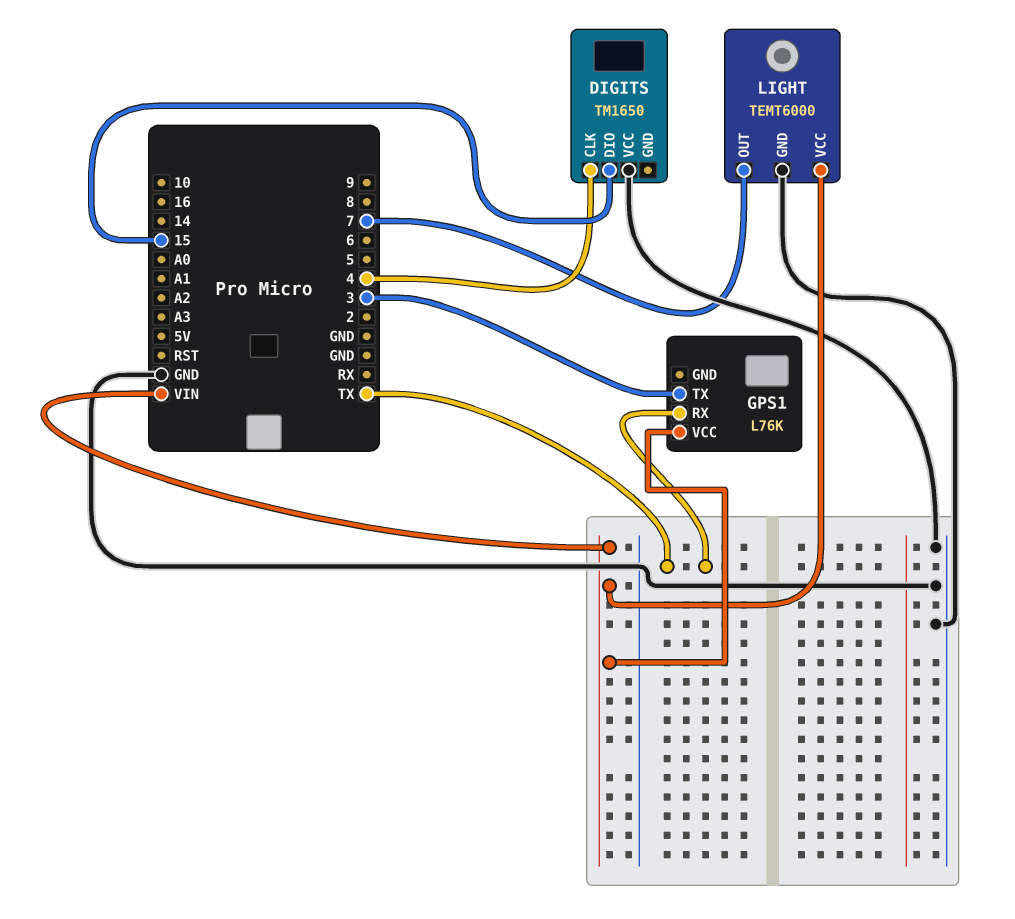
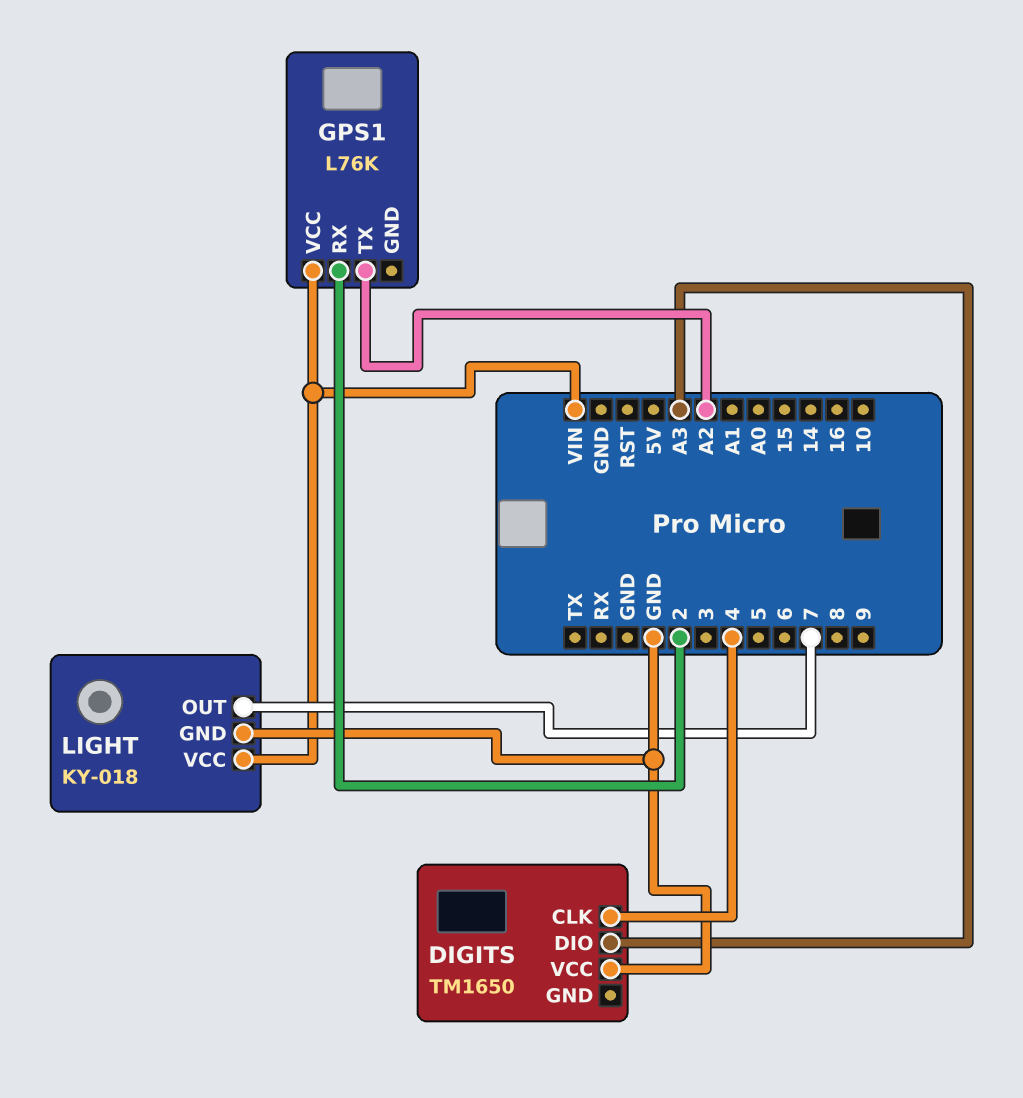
DIGITS pin DIO: 15 -> A3
GPS1 pin RX: TX -> 2
GPS1 pin TX: 3 -> A2
LIGHT: TEMT6000 -> KY-018

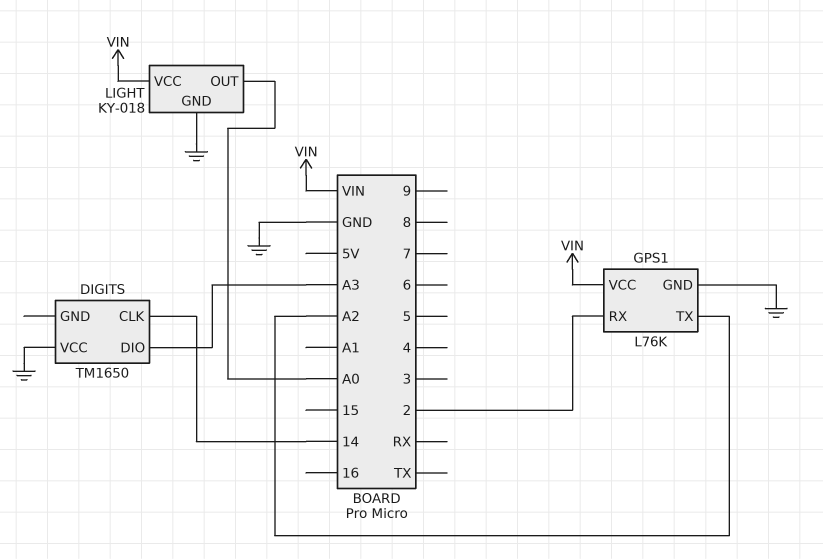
DIGITS pin CLK: 4 -> 14
GPS1 pin GND: none -> GND
LIGHT pin OUT: 7 -> A0

